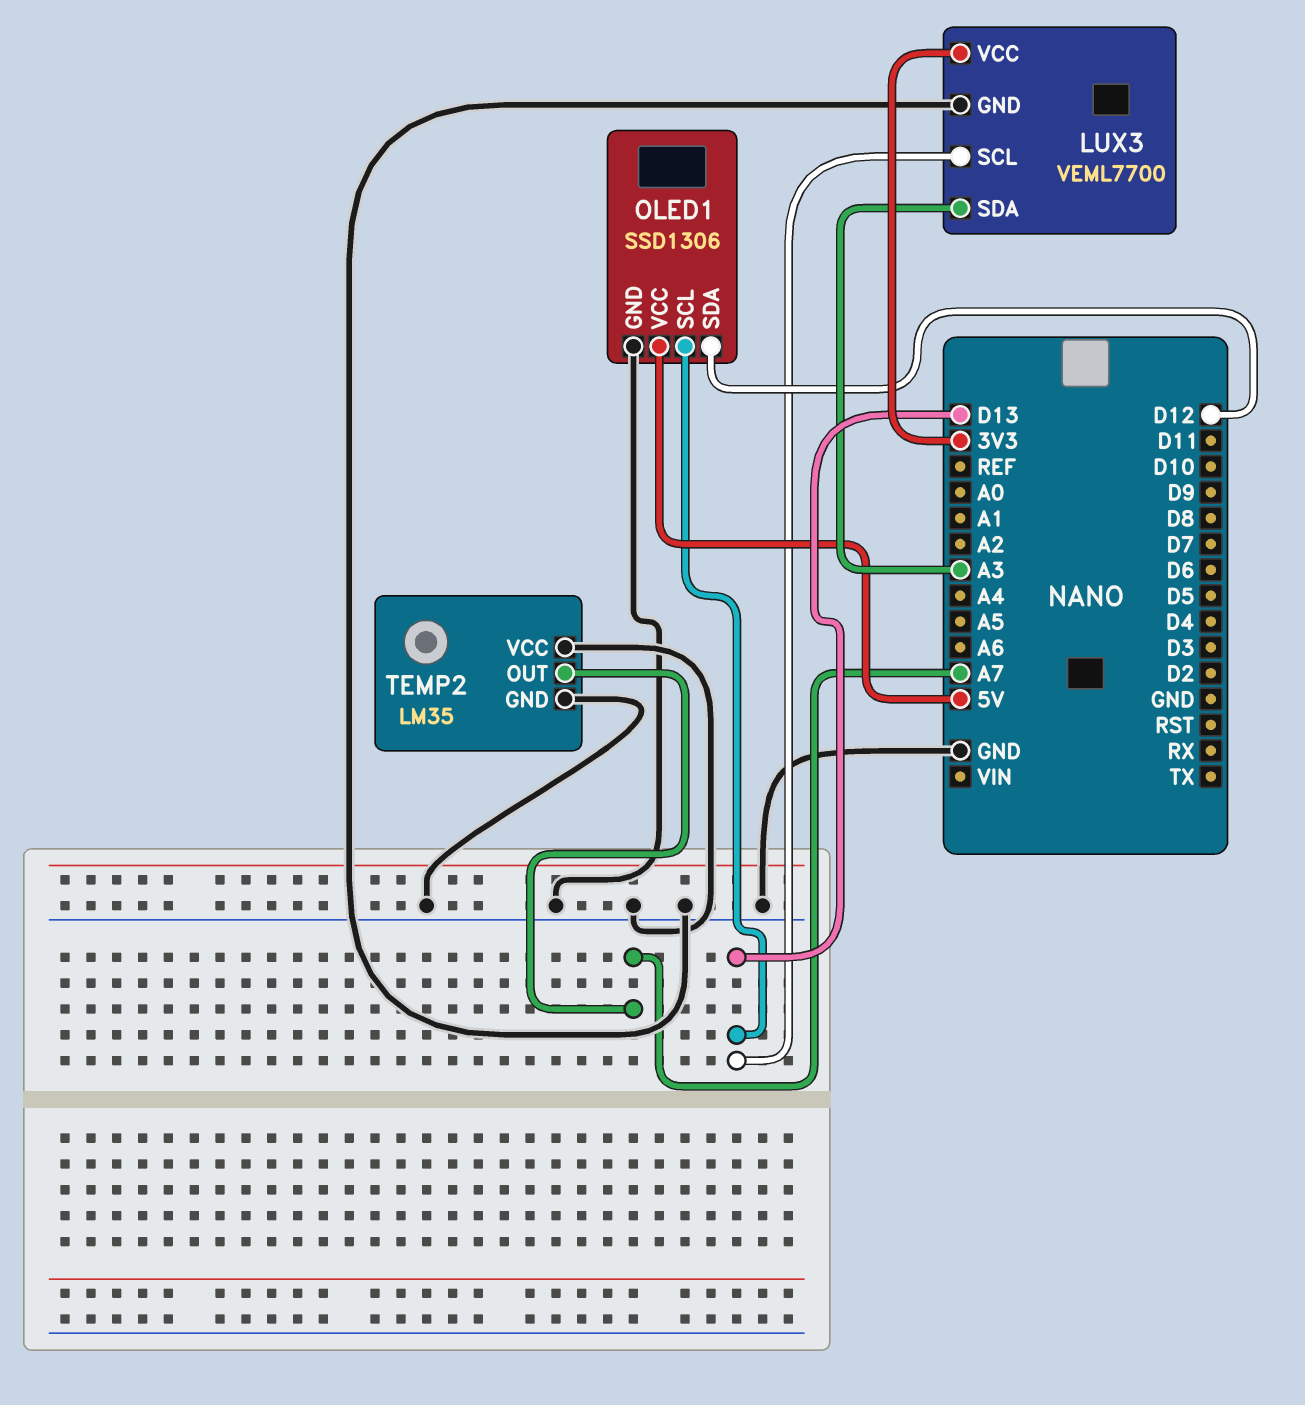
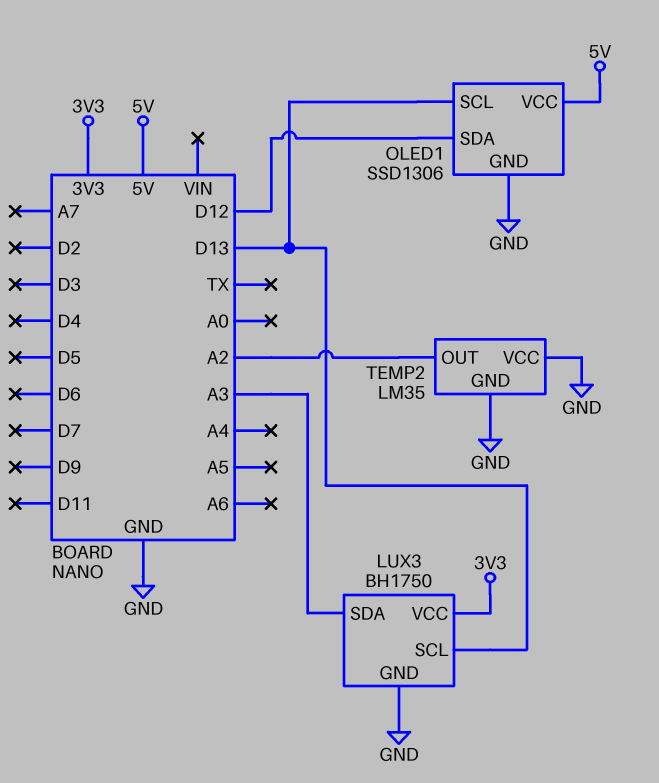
LUX3: VEML7700 -> BH1750
TEMP2 pin OUT: A7 -> A2

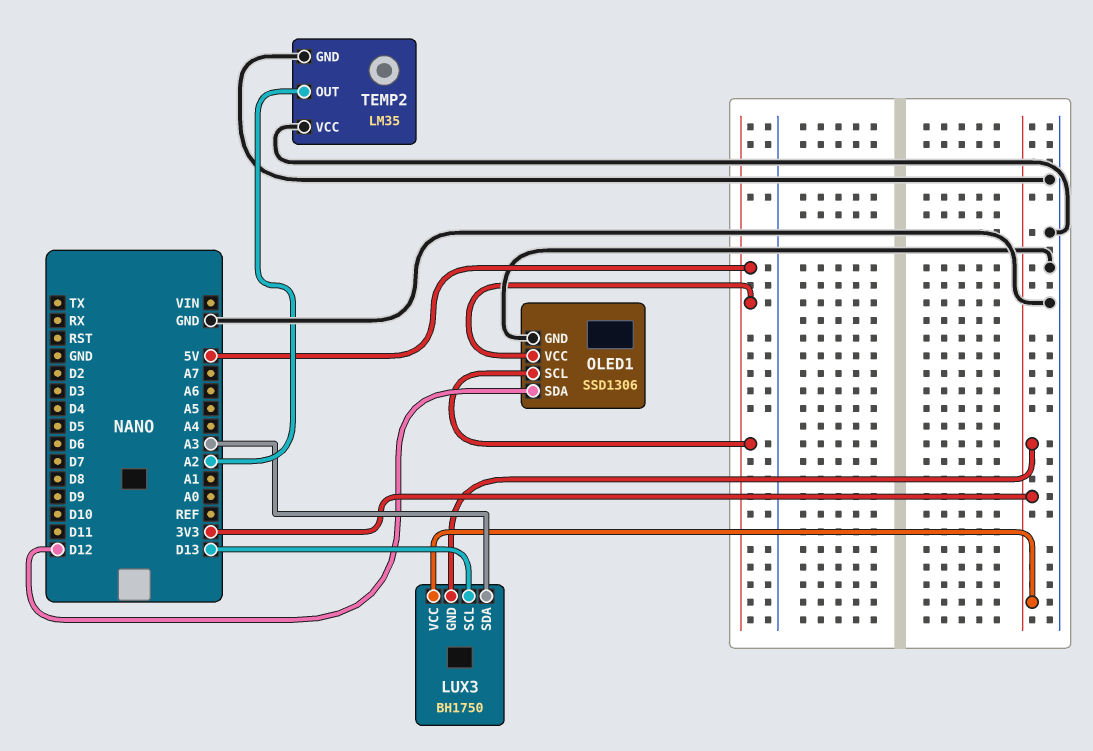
LUX3 pin GND: GND -> 3V3
OLED1 pin SCL: D13 -> 5V

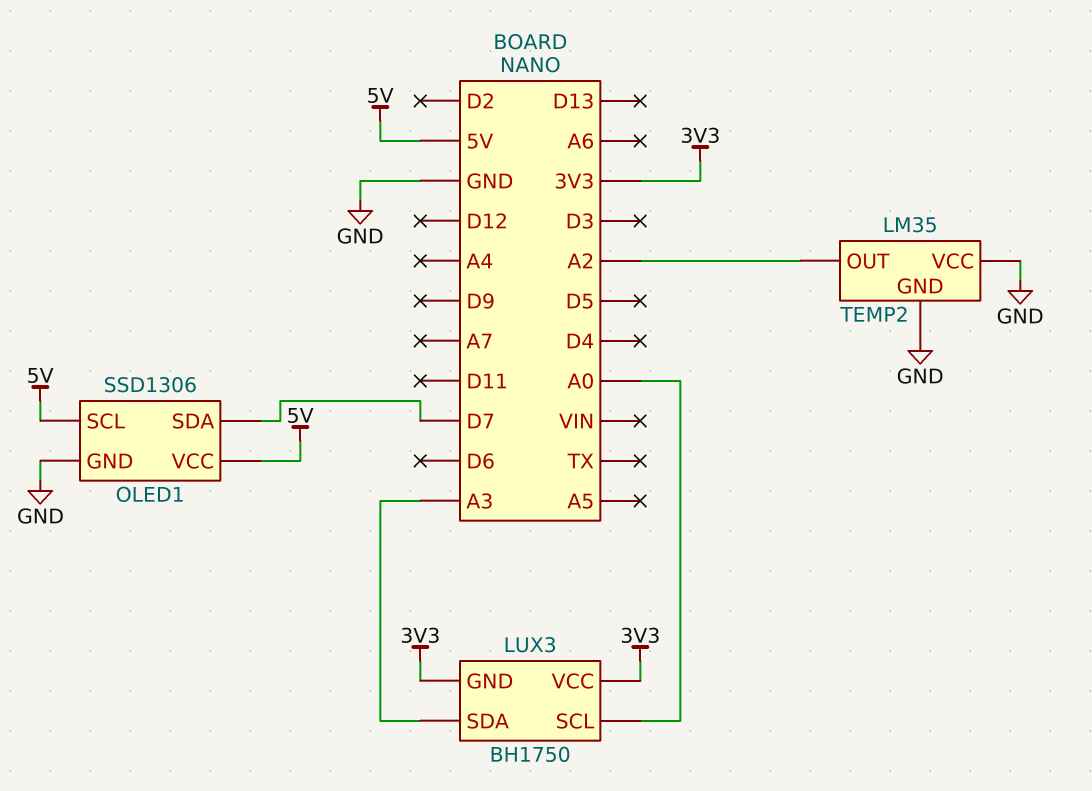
LUX3 pin SCL: D13 -> A0
OLED1 pin SDA: D12 -> D7

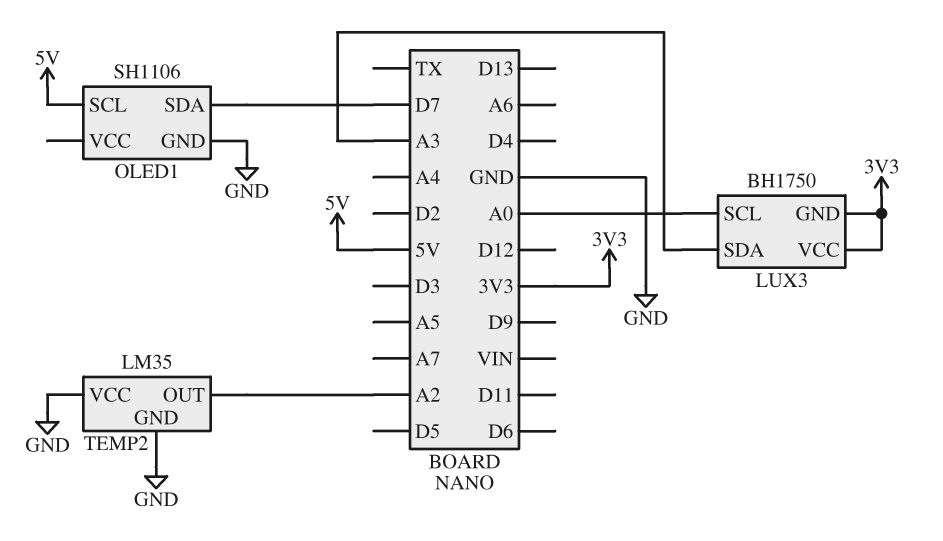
OLED1: SSD1306 -> SH1106
OLED1 pin VCC: 5V -> none

